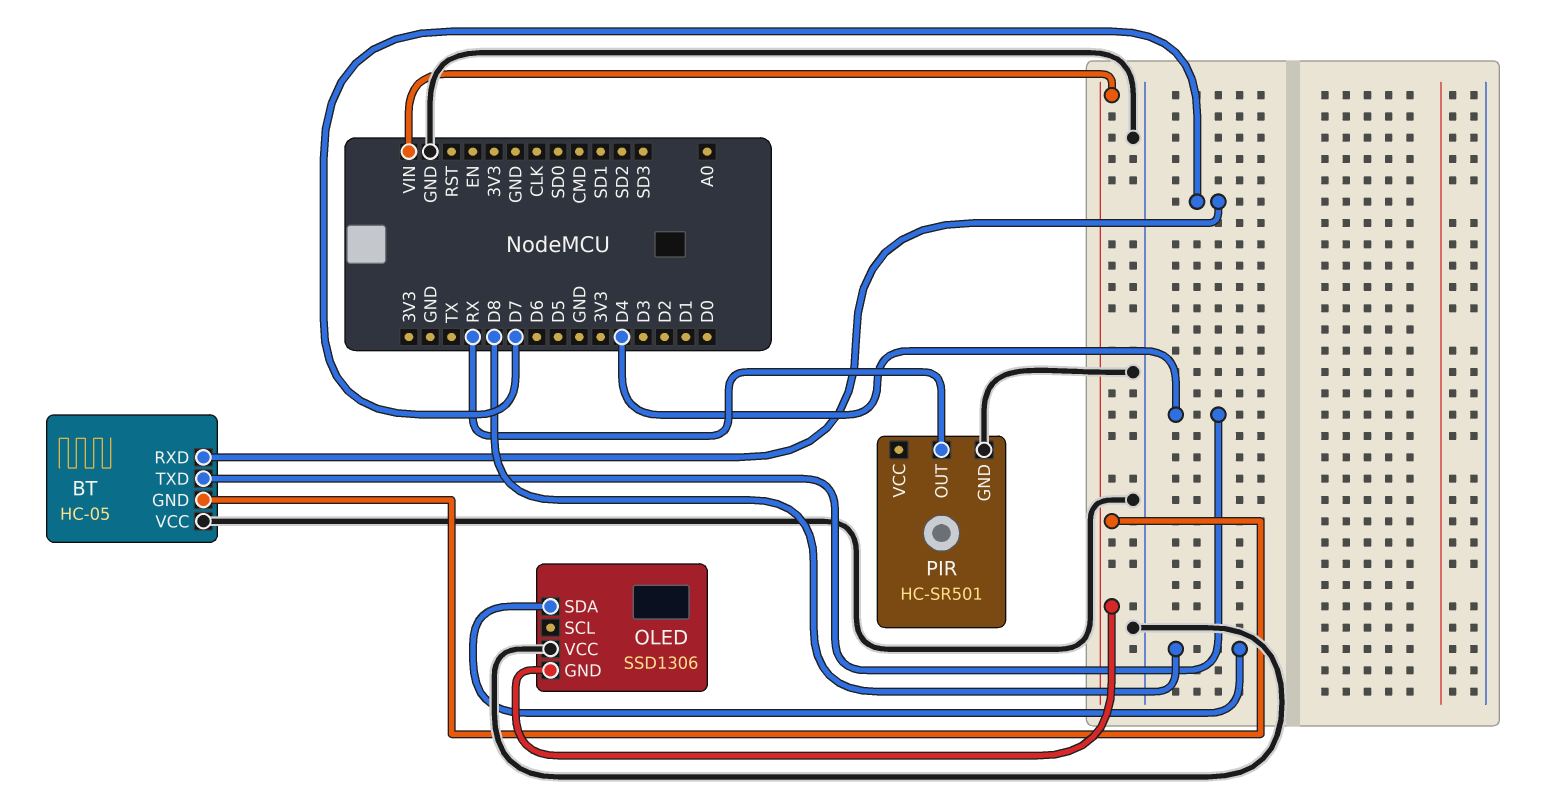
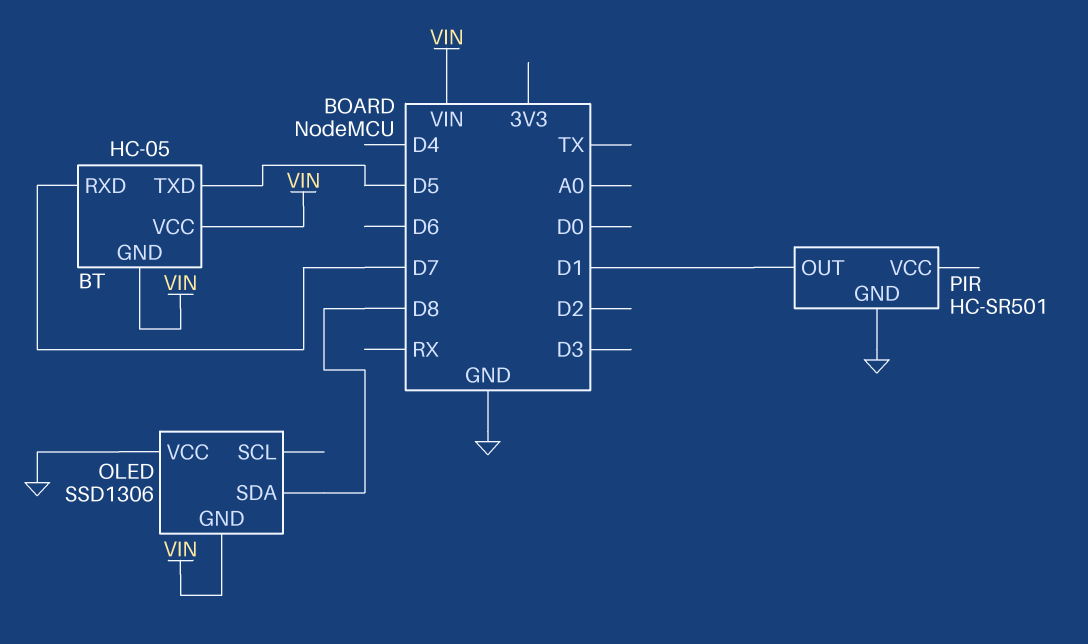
BT pin TXD: D4 -> D5
BT pin VCC: GND -> VIN
PIR pin OUT: RX -> D1

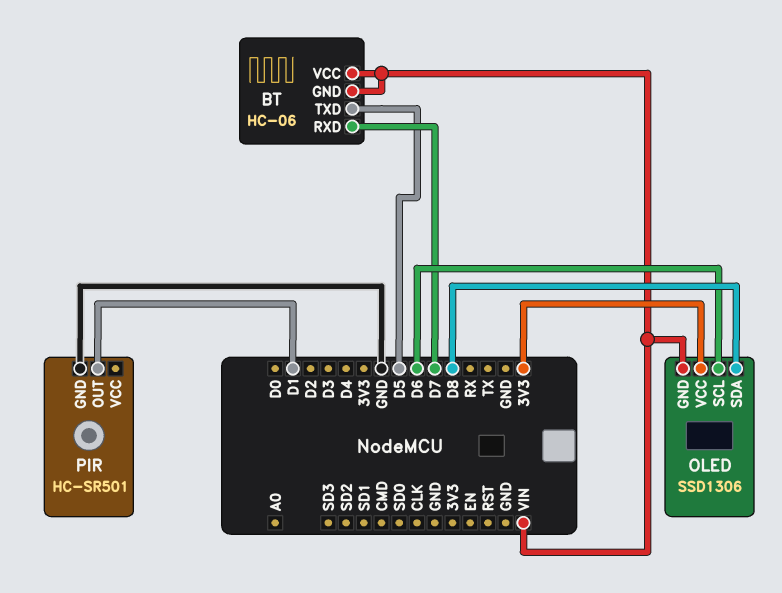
BT: HC-05 -> HC-06
OLED pin SCL: none -> D6
OLED pin VCC: GND -> 3V3

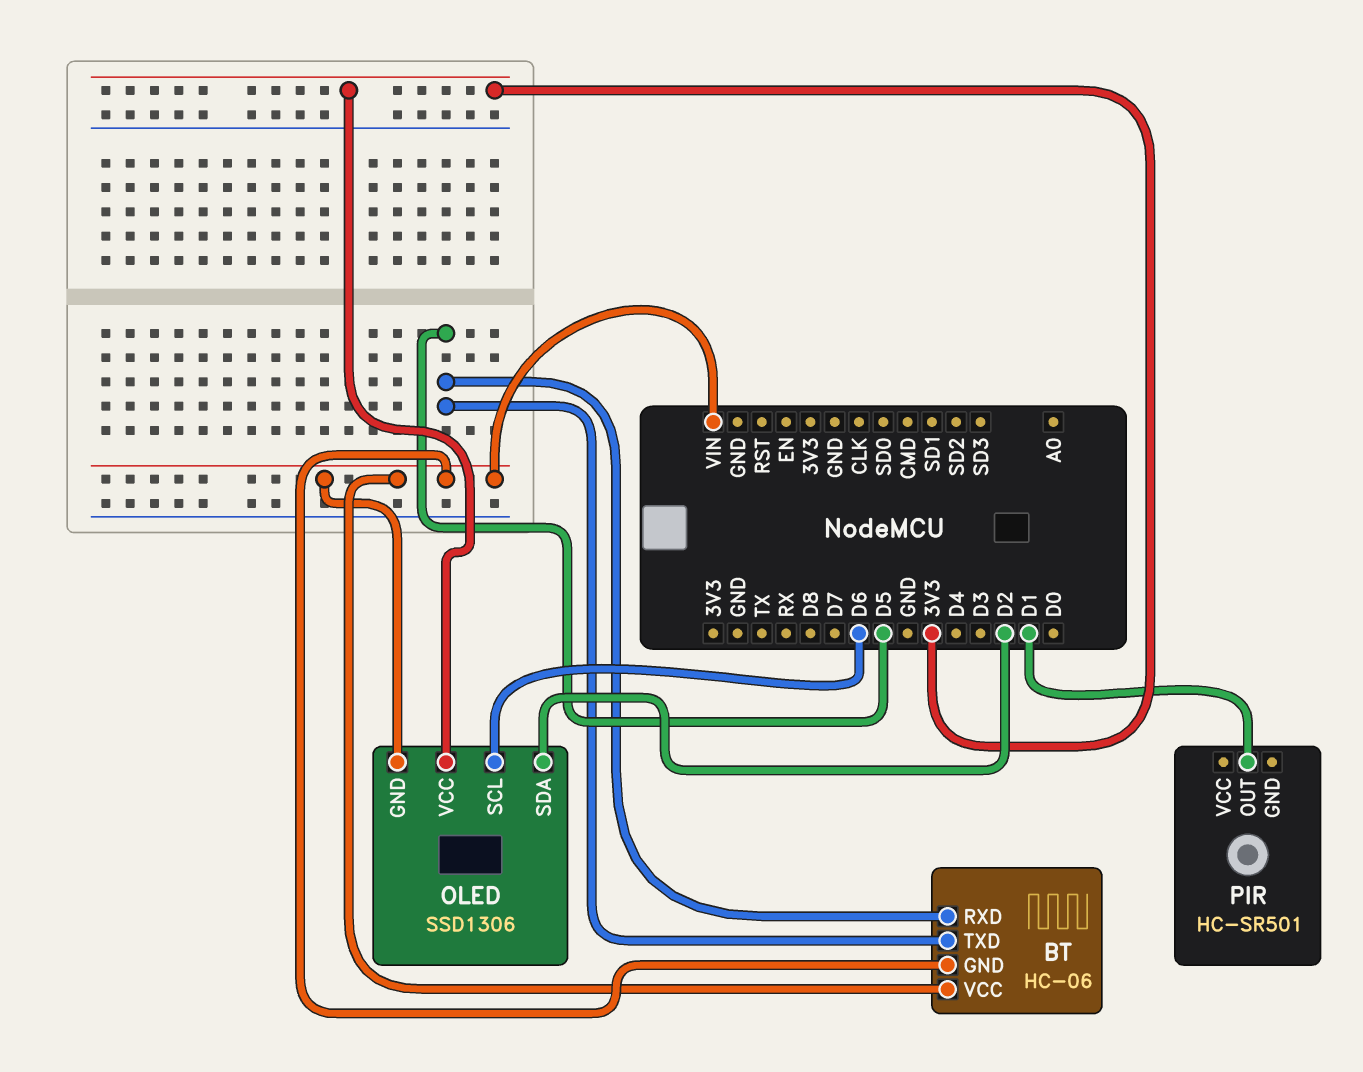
BT pin RXD: D7 -> D5
OLED pin SDA: D8 -> D2
PIR pin GND: GND -> none

